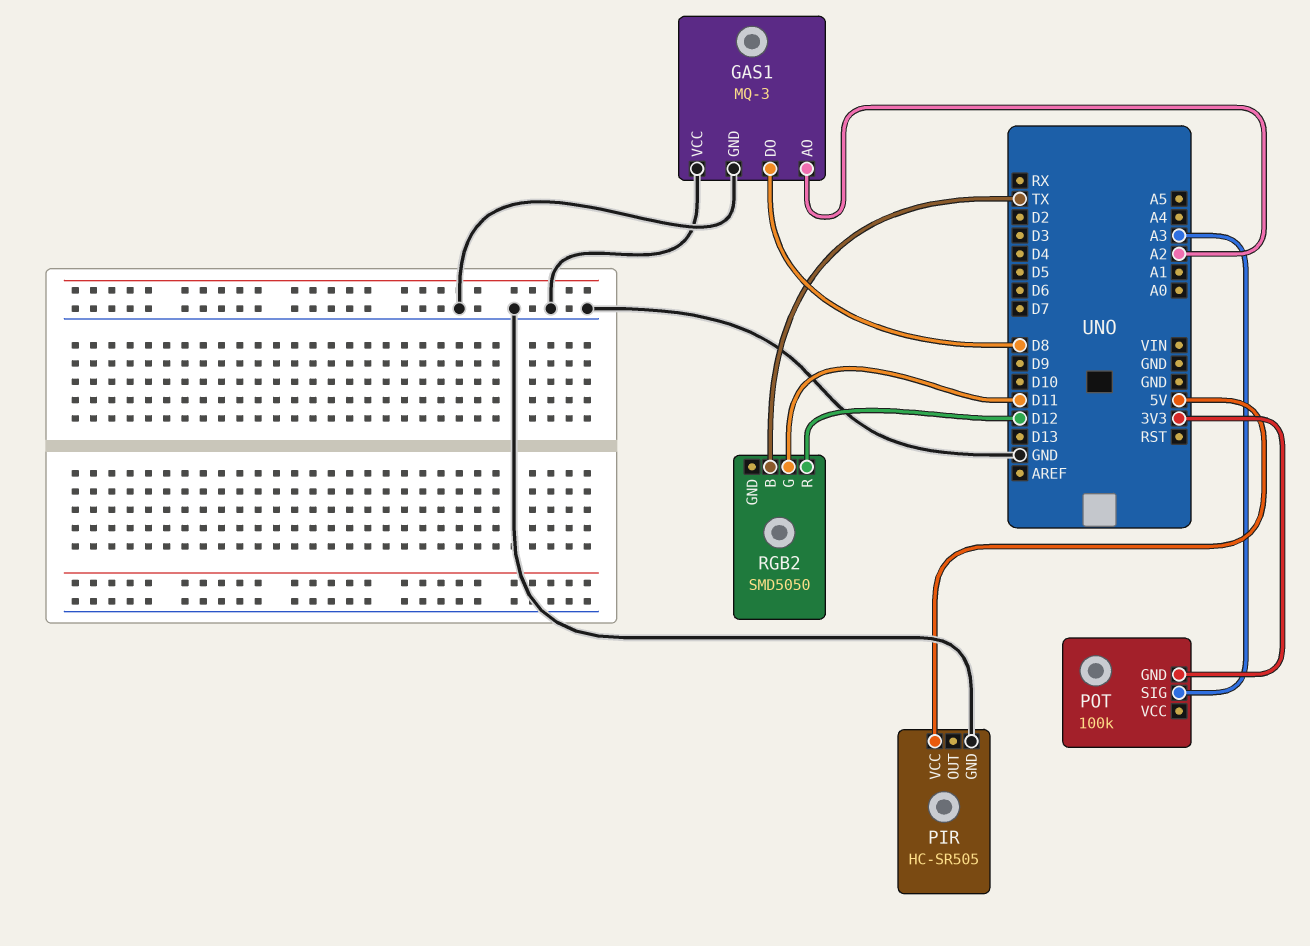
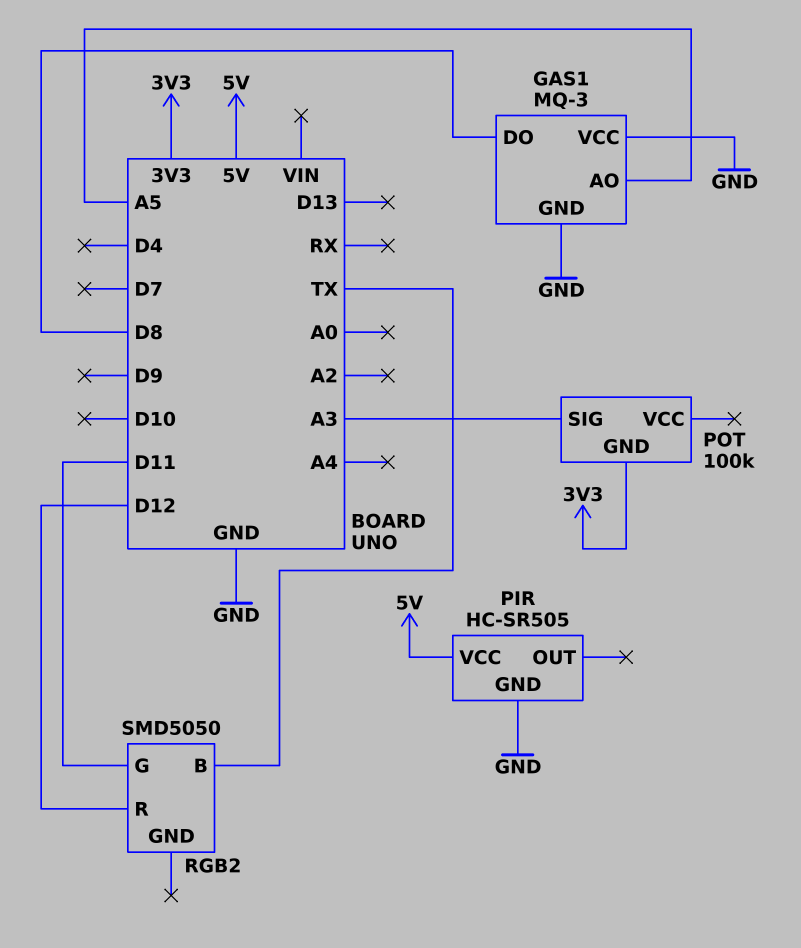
GAS1 pin AO: A2 -> A5

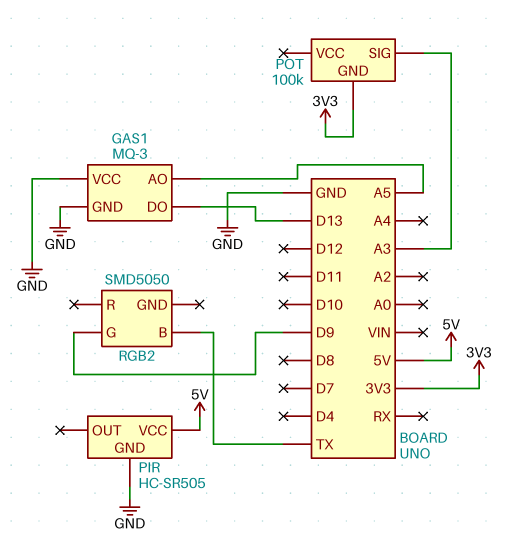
GAS1 pin DO: D8 -> D13
RGB2 pin G: D11 -> D9
RGB2 pin R: D12 -> none

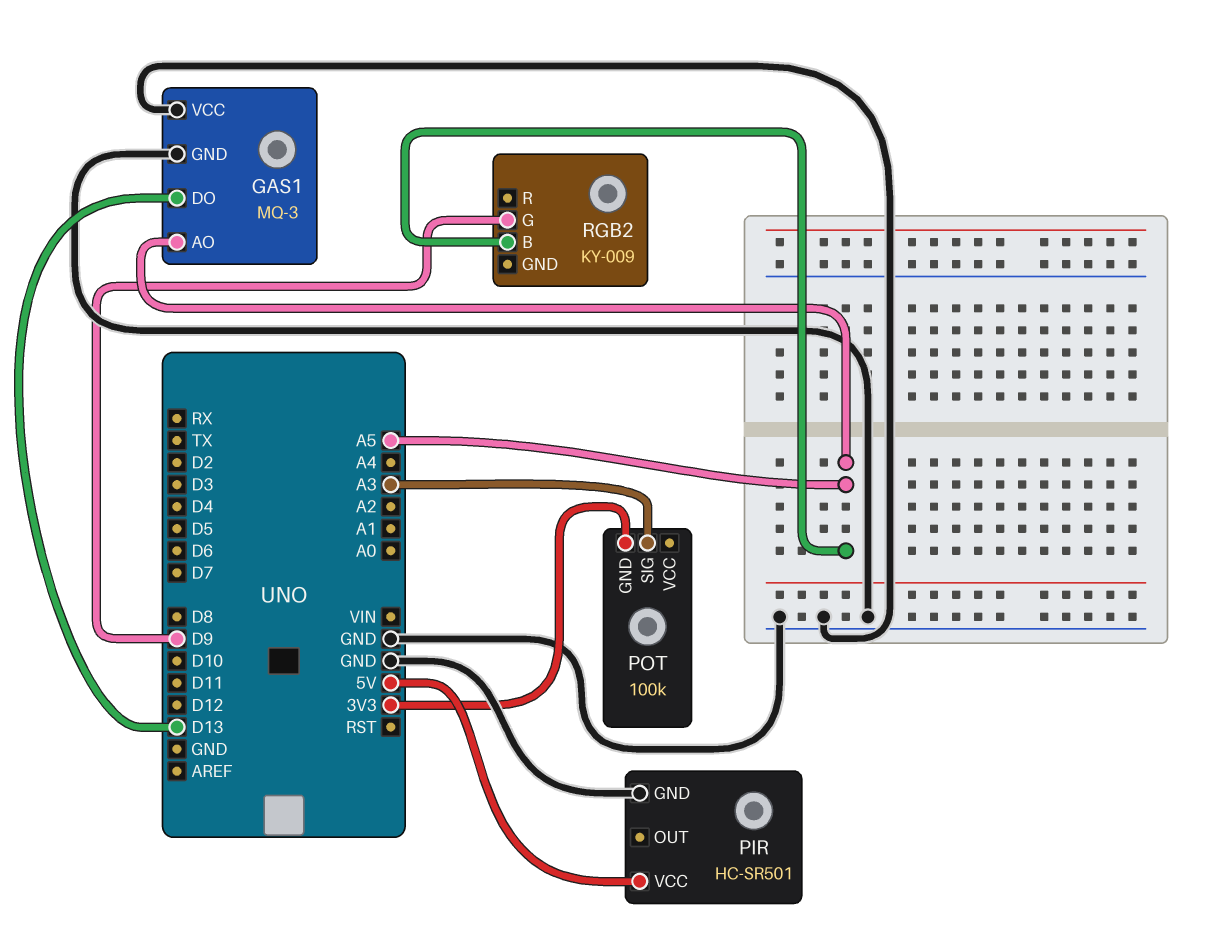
PIR: HC-SR505 -> HC-SR501
RGB2: SMD5050 -> KY-009
RGB2 pin B: TX -> A5

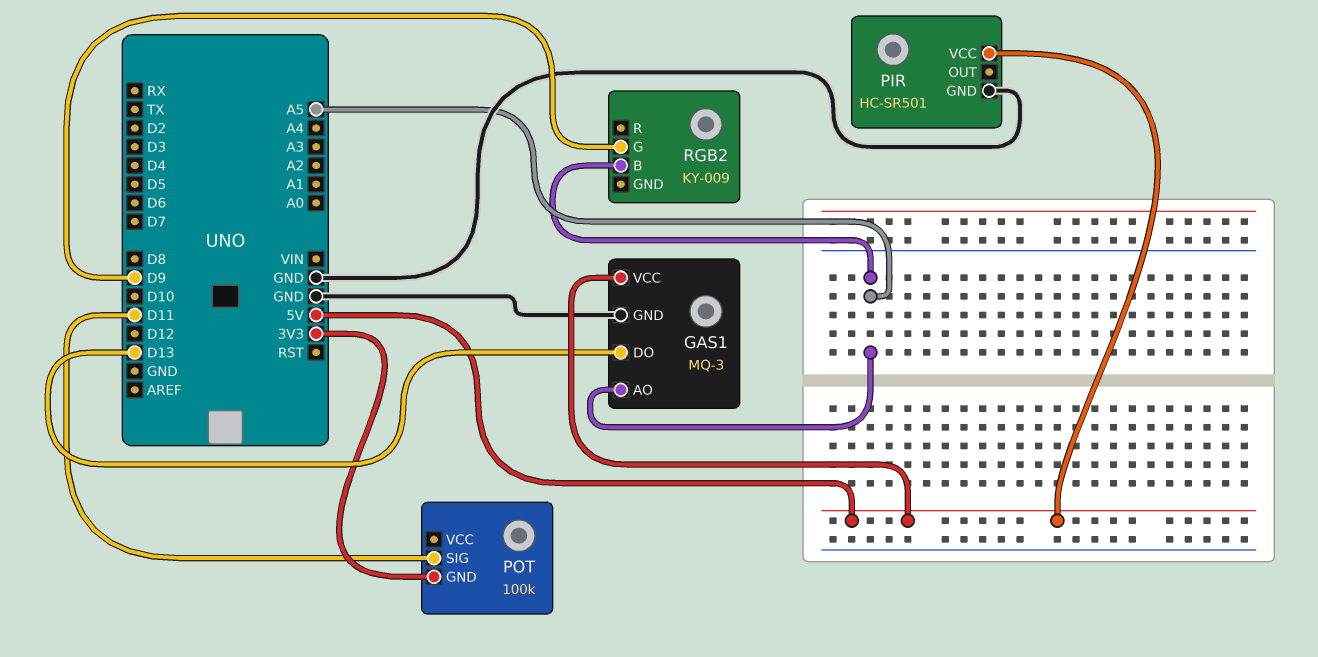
GAS1 pin VCC: GND -> 5V
POT pin SIG: A3 -> D11

